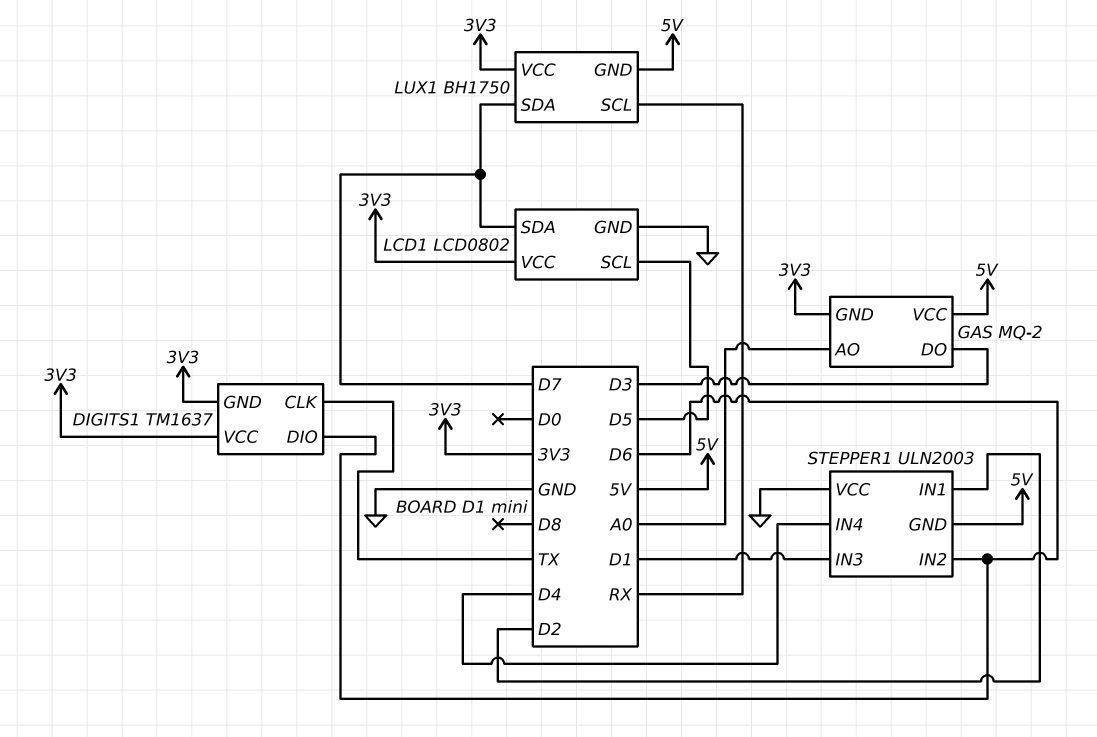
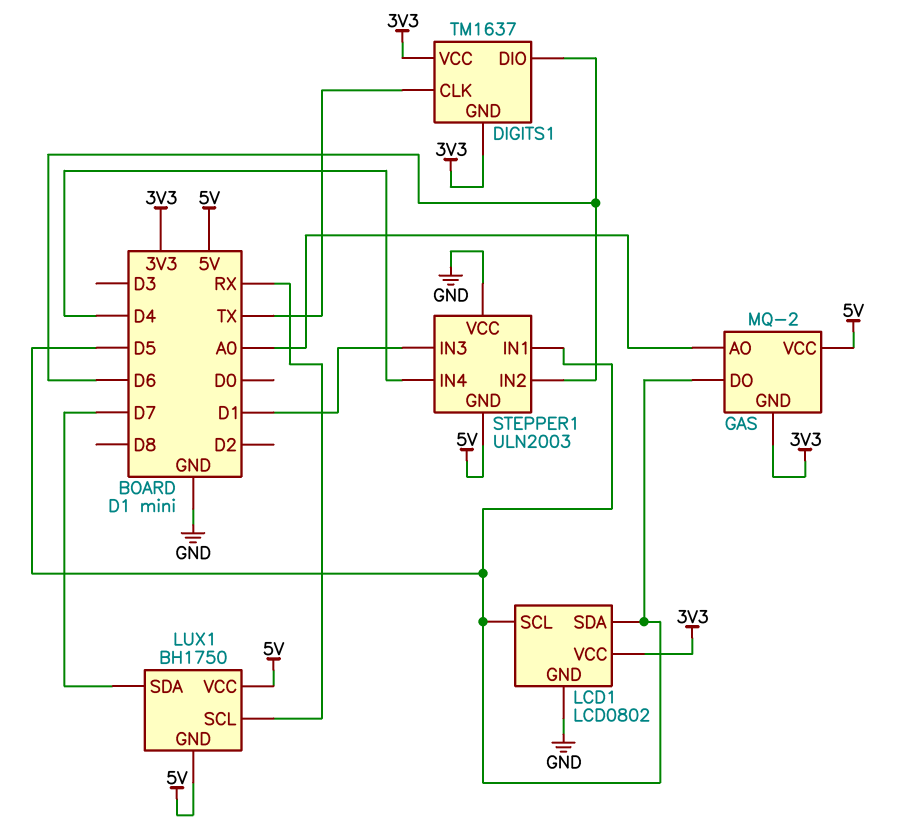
GAS pin DO: D3 -> D5
LCD1 pin SDA: D7 -> D5
LUX1 pin VCC: 3V3 -> 5V
STEPPER1 pin IN1: D2 -> D5

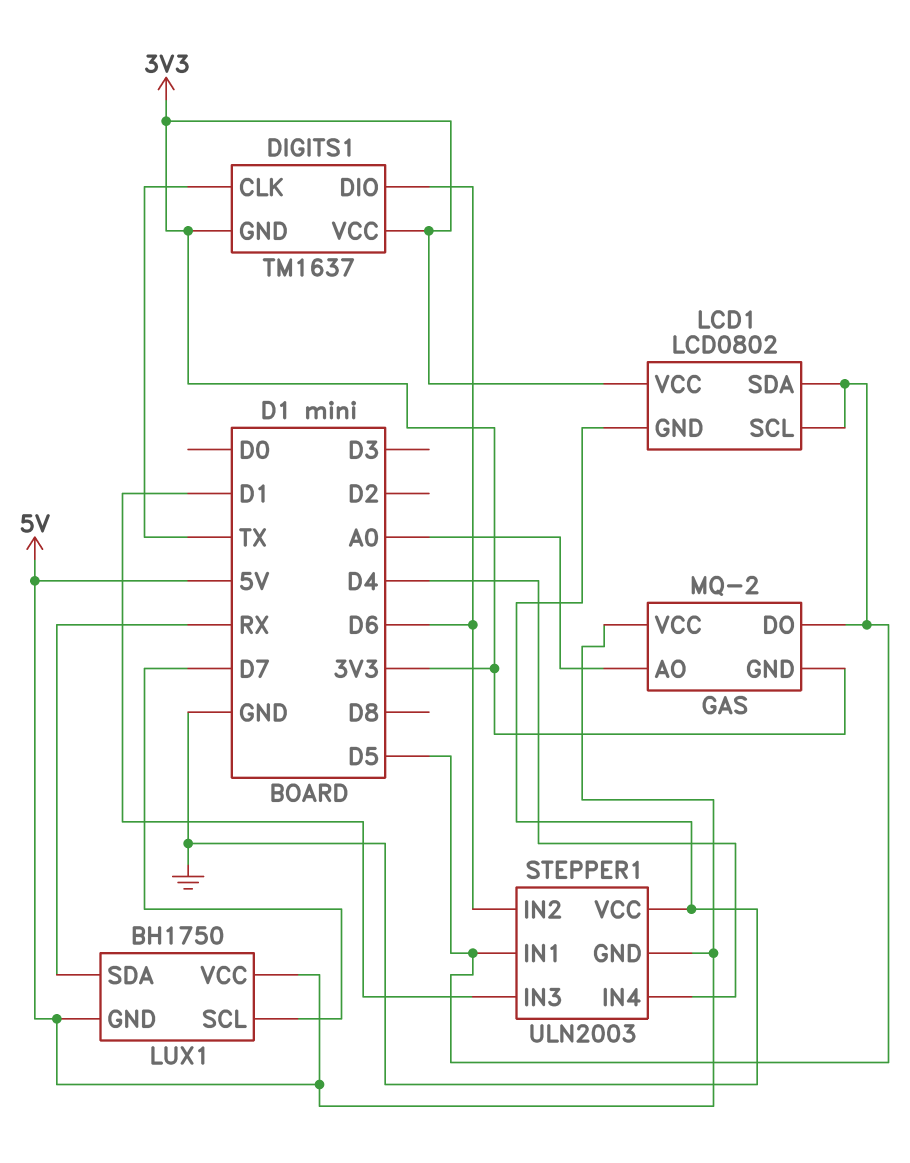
LUX1 pin SCL: RX -> D7
LUX1 pin SDA: D7 -> RX

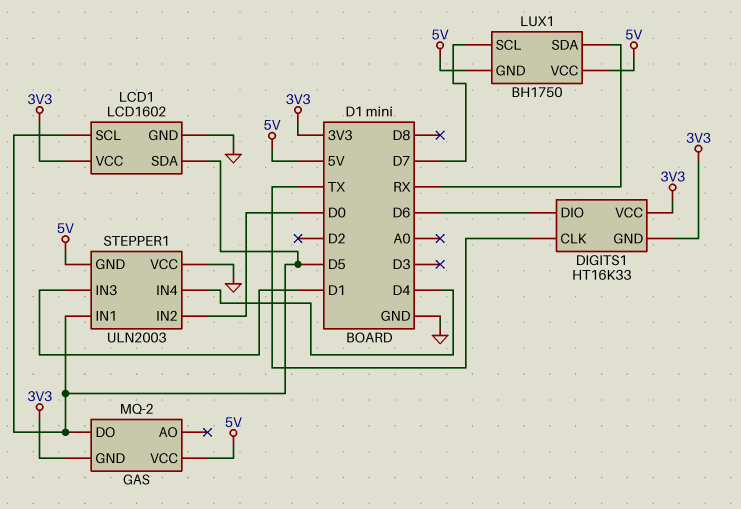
DIGITS1: TM1637 -> HT16K33
GAS pin AO: A0 -> none
LCD1: LCD0802 -> LCD1602
STEPPER1 pin IN2: D6 -> D0

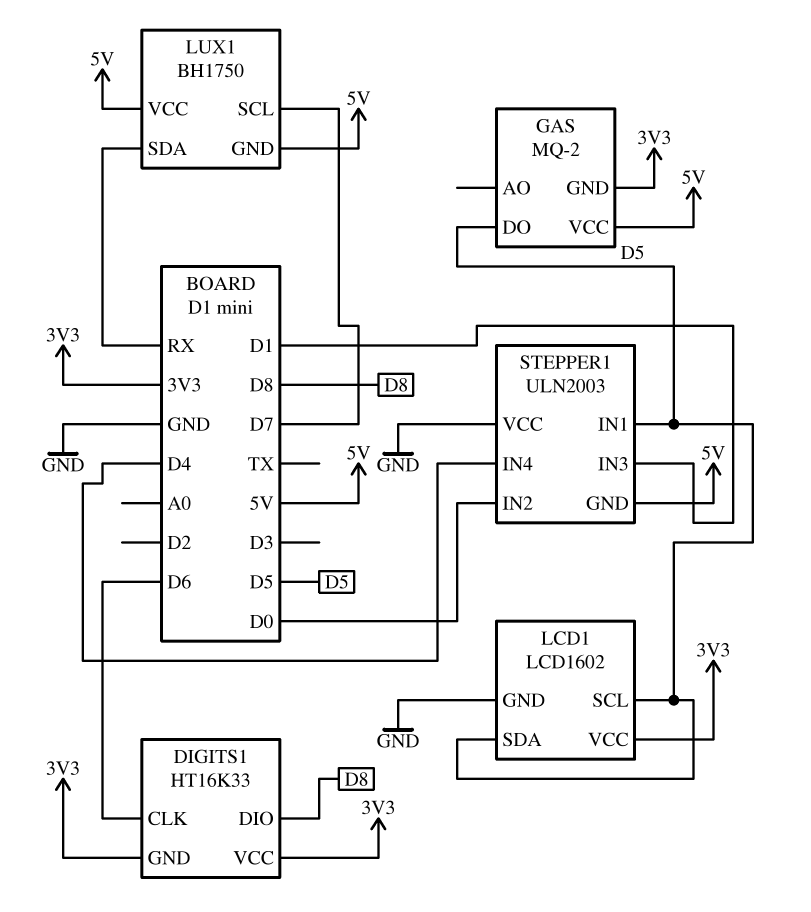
DIGITS1 pin CLK: TX -> D6
DIGITS1 pin DIO: D6 -> D8

